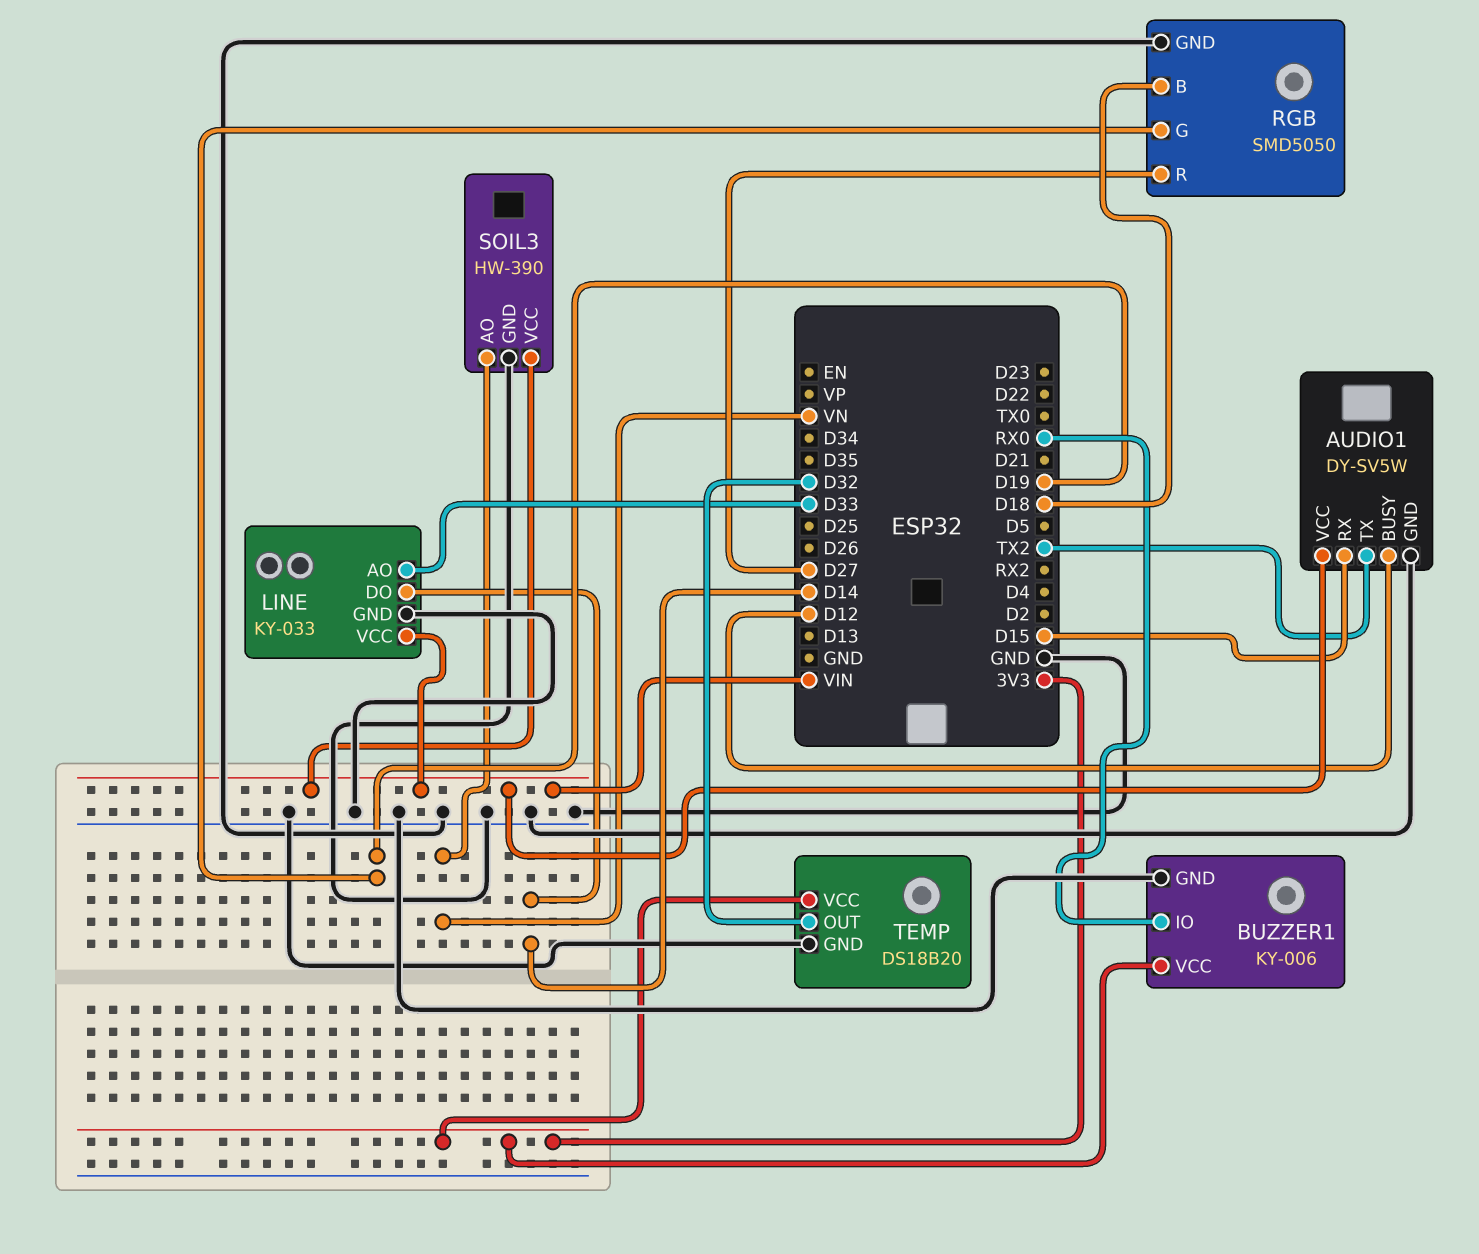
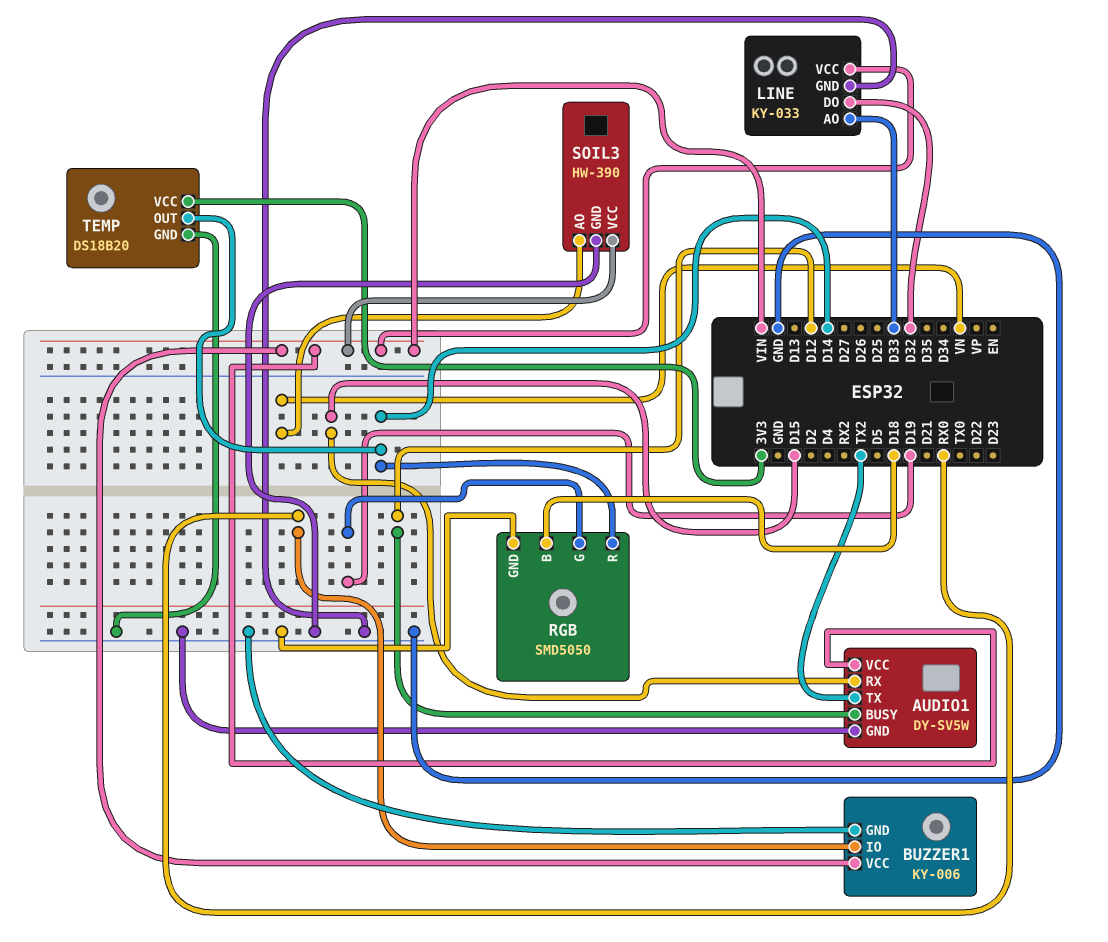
BUZZER1 pin VCC: 3V3 -> VIN
LINE pin DO: D14 -> D32
RGB pin R: D27 -> D14
TEMP pin OUT: D32 -> D14

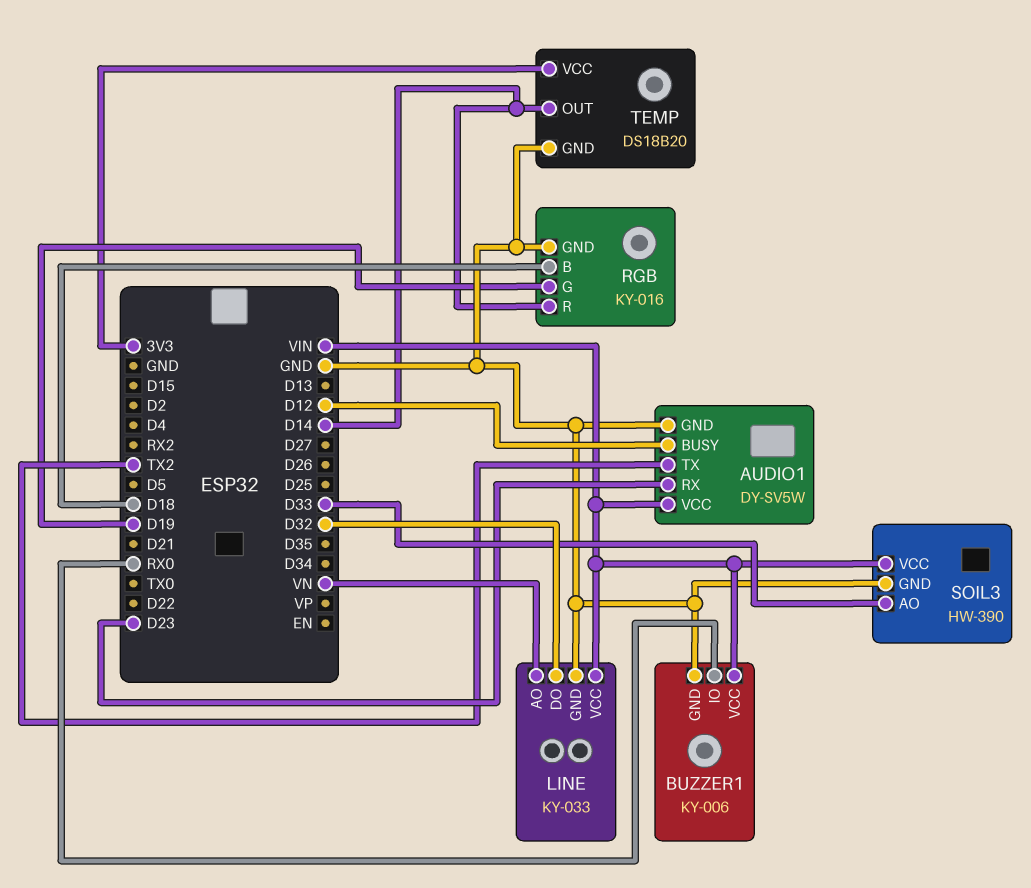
AUDIO1 pin RX: D15 -> D23
LINE pin AO: D33 -> VN
RGB: SMD5050 -> KY-016
SOIL3 pin AO: VN -> D33

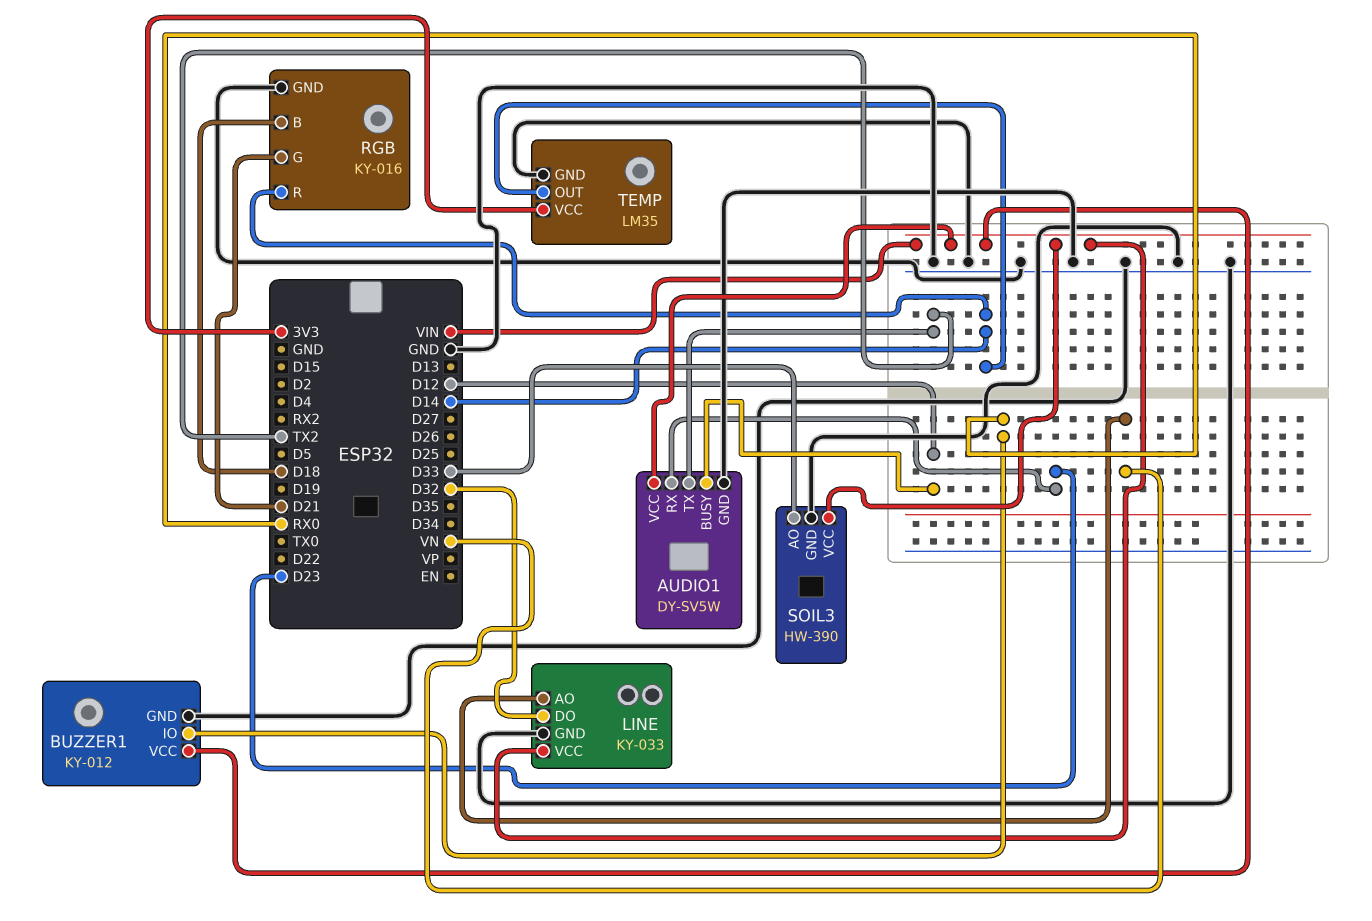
BUZZER1: KY-006 -> KY-012
RGB pin G: D19 -> D21
TEMP: DS18B20 -> LM35

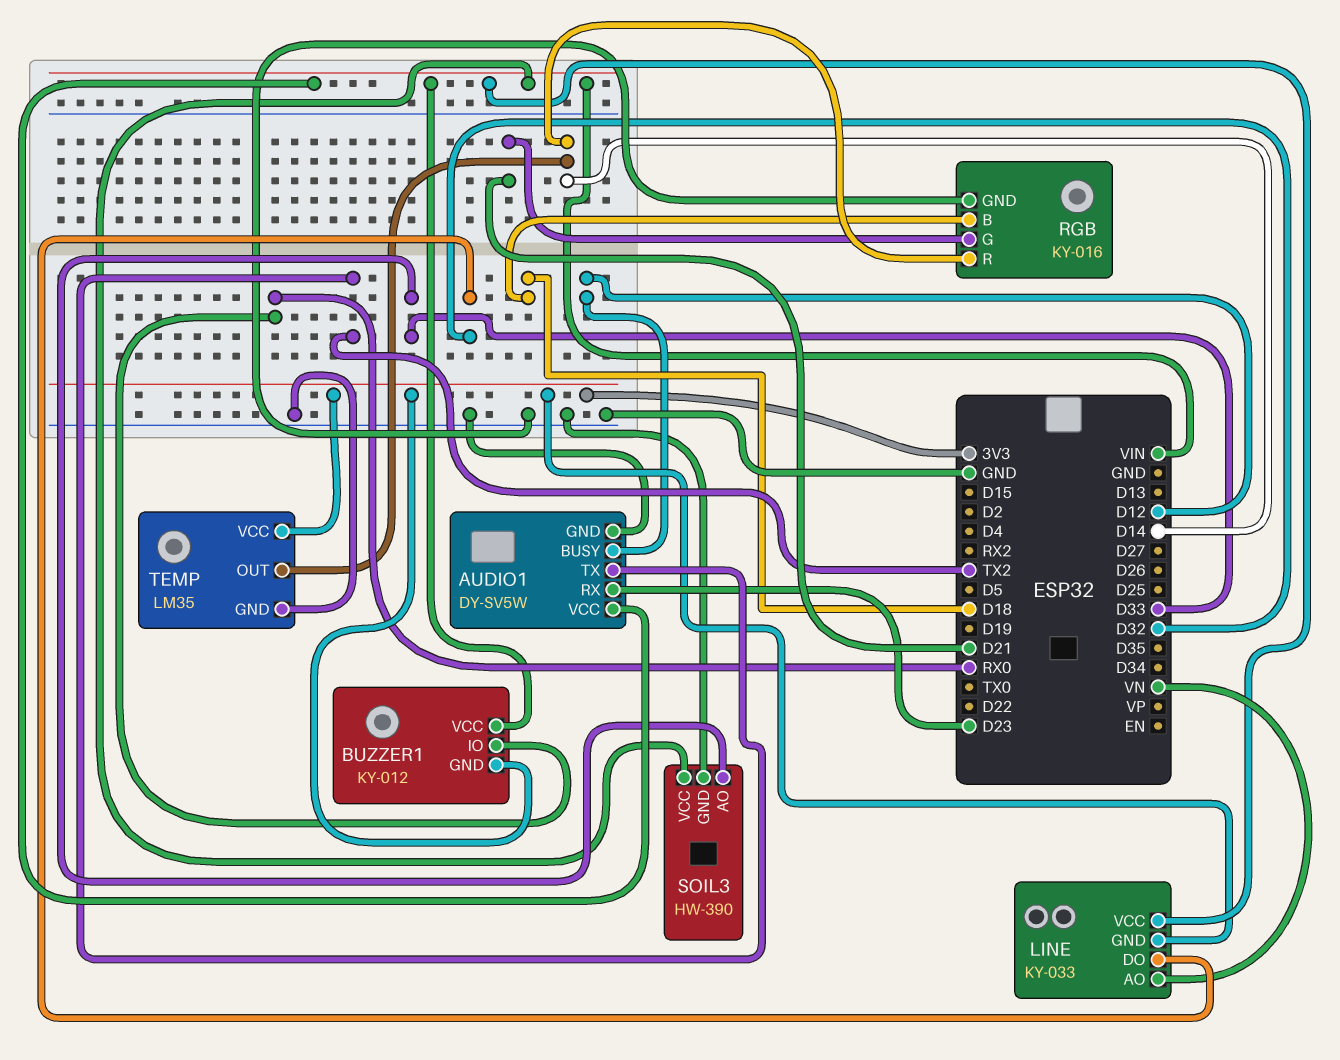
BUZZER1 pin GND: GND -> 3V3
LINE pin GND: GND -> 3V3

